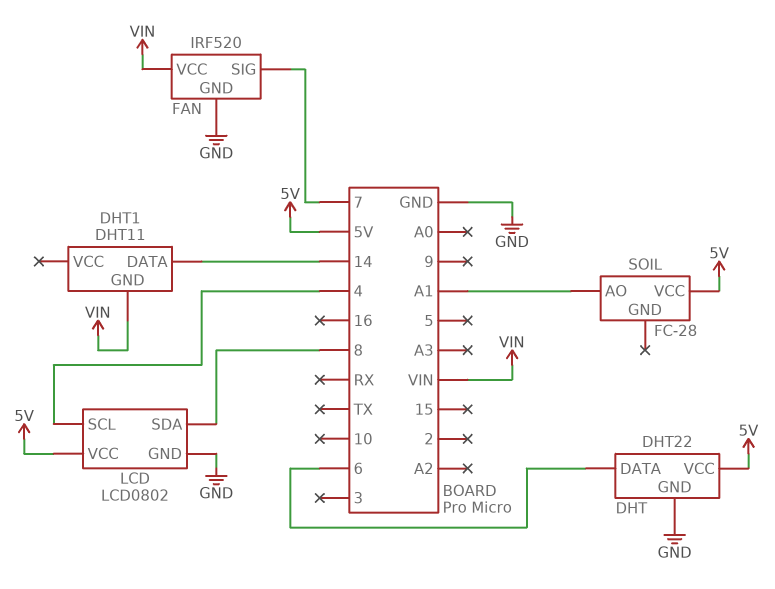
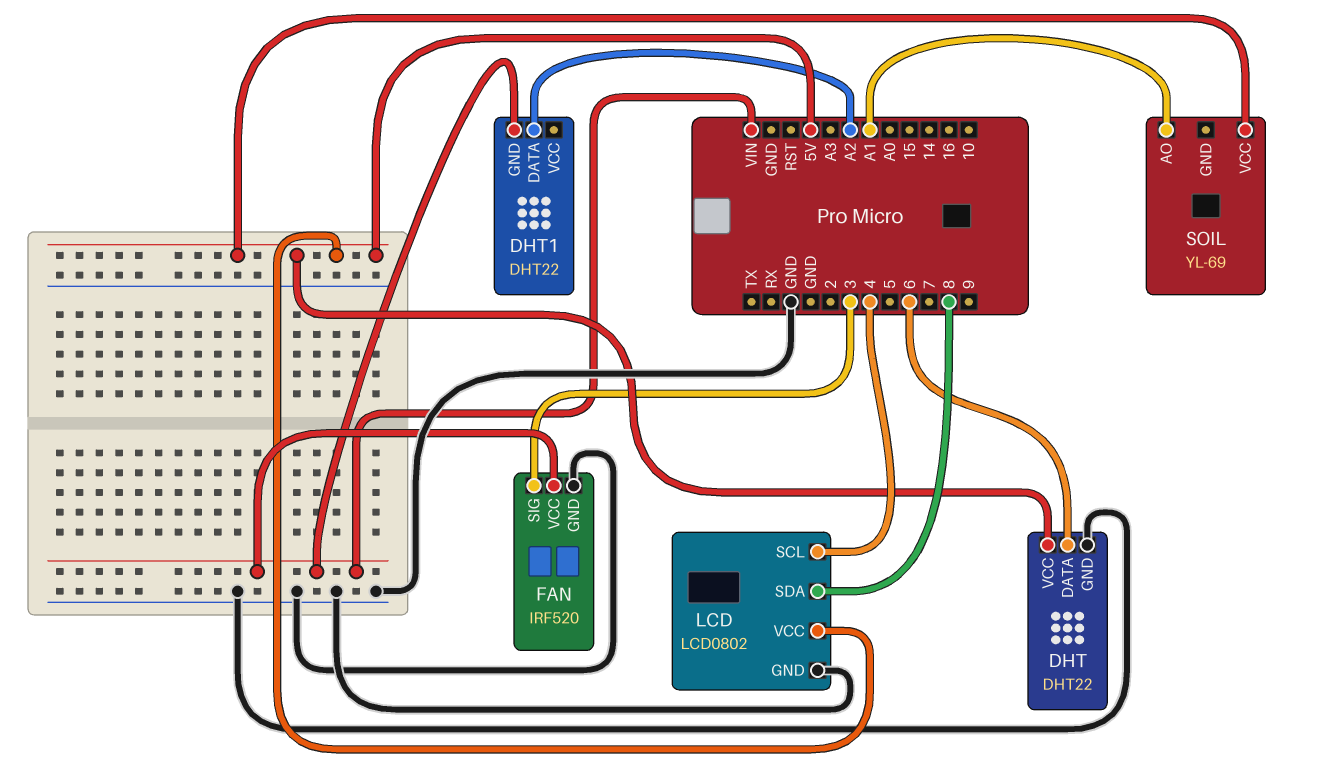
DHT1: DHT11 -> DHT22
DHT1 pin DATA: 14 -> A2
FAN pin SIG: 7 -> 3
SOIL: FC-28 -> YL-69

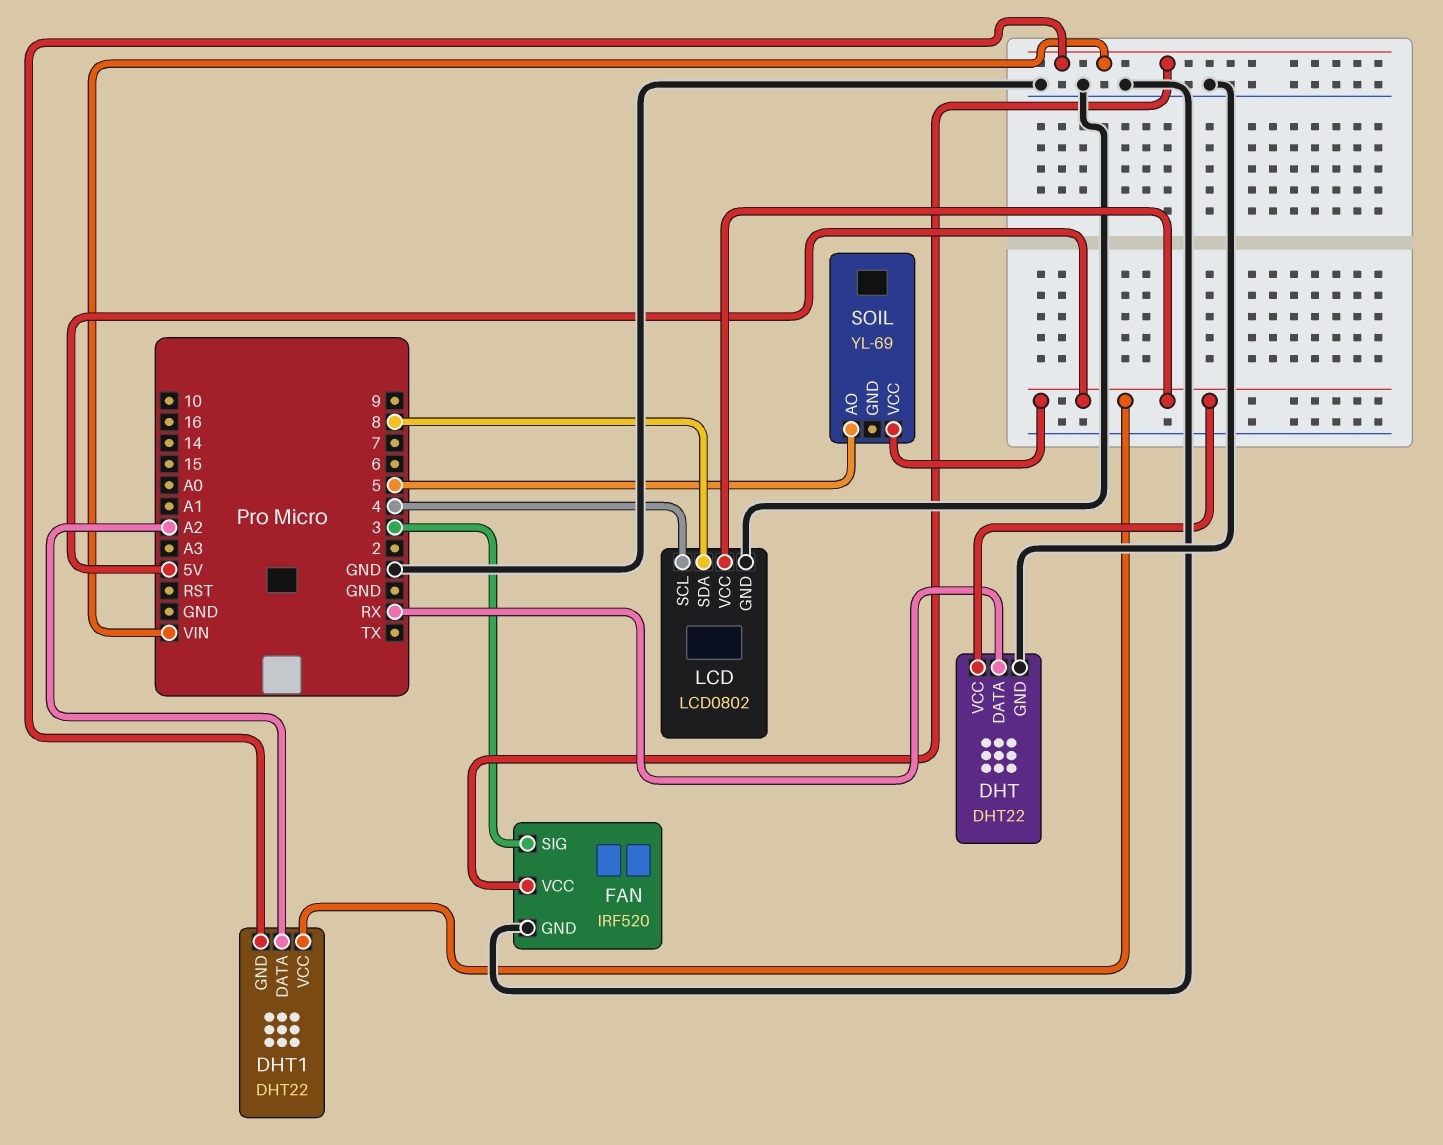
DHT pin DATA: 6 -> RX
DHT1 pin VCC: none -> 5V
SOIL pin AO: A1 -> 5

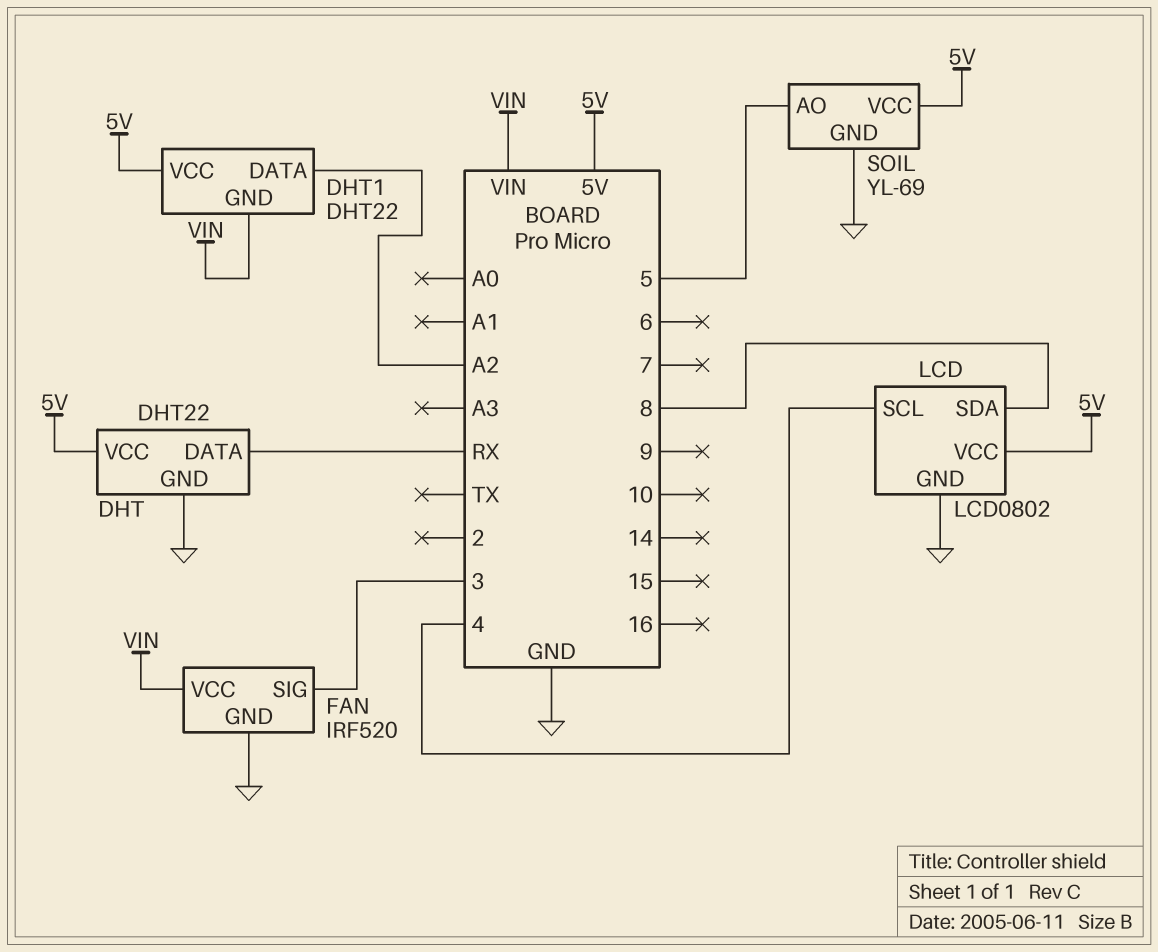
SOIL pin GND: none -> GND

